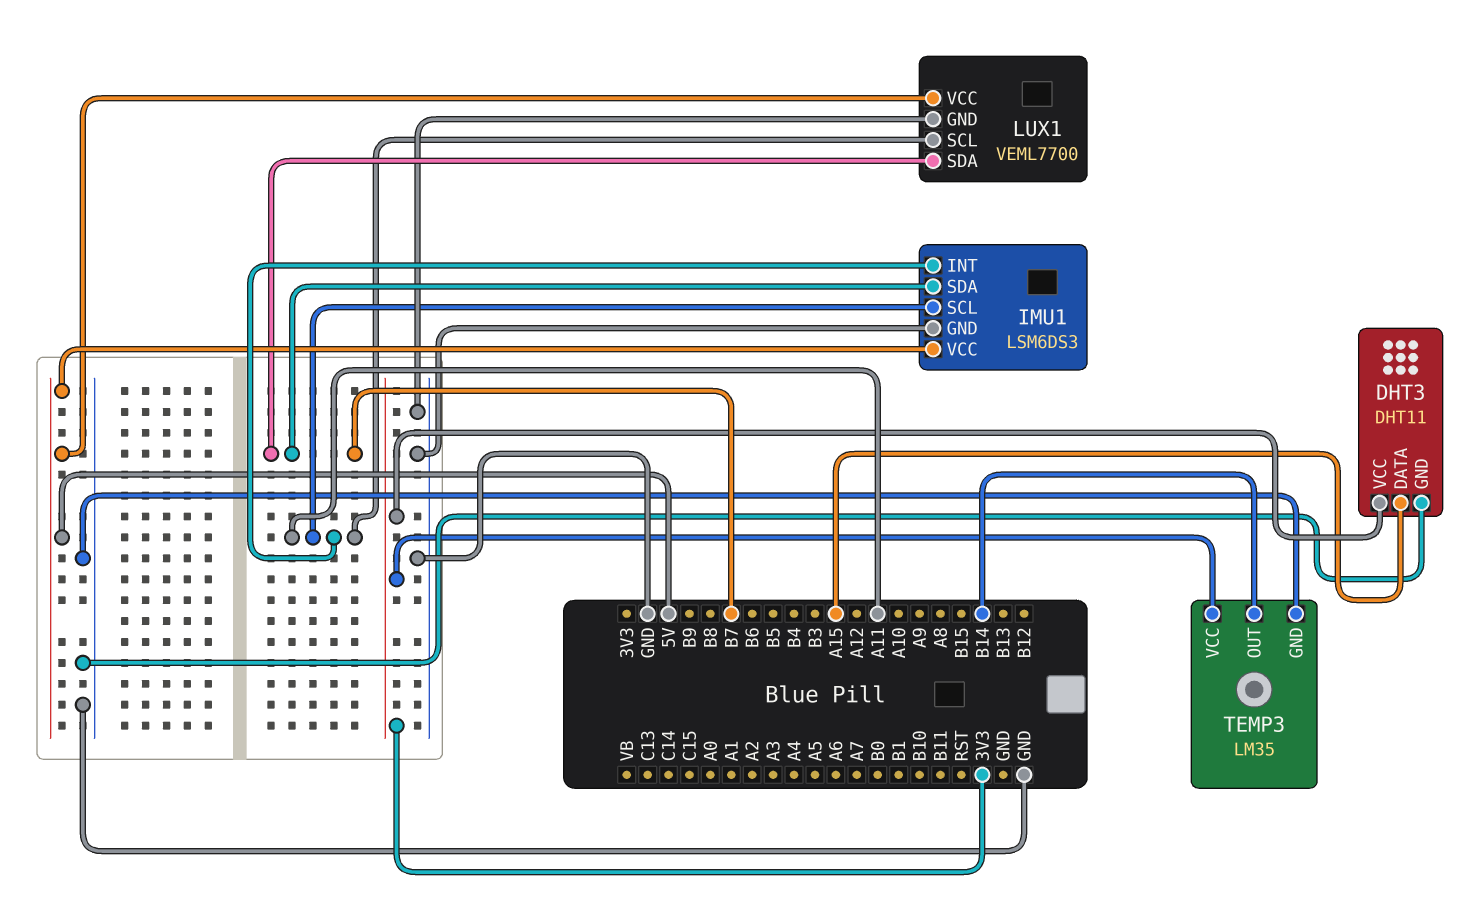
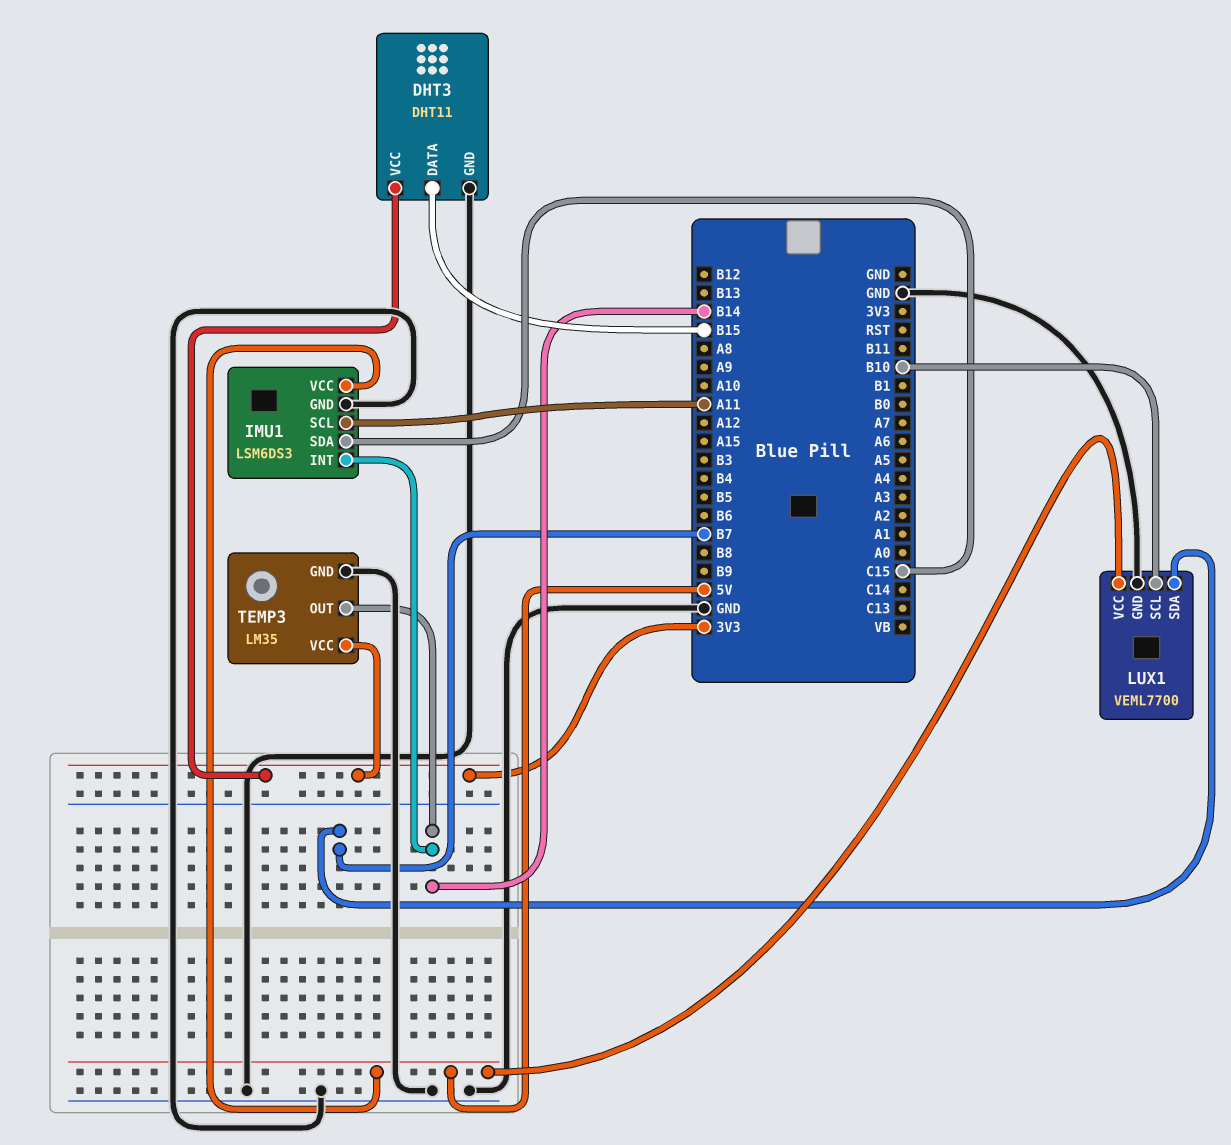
DHT3 pin DATA: A15 -> B15
IMU1 pin INT: A11 -> B14
IMU1 pin SDA: B7 -> C15
LUX1 pin SCL: A11 -> B10

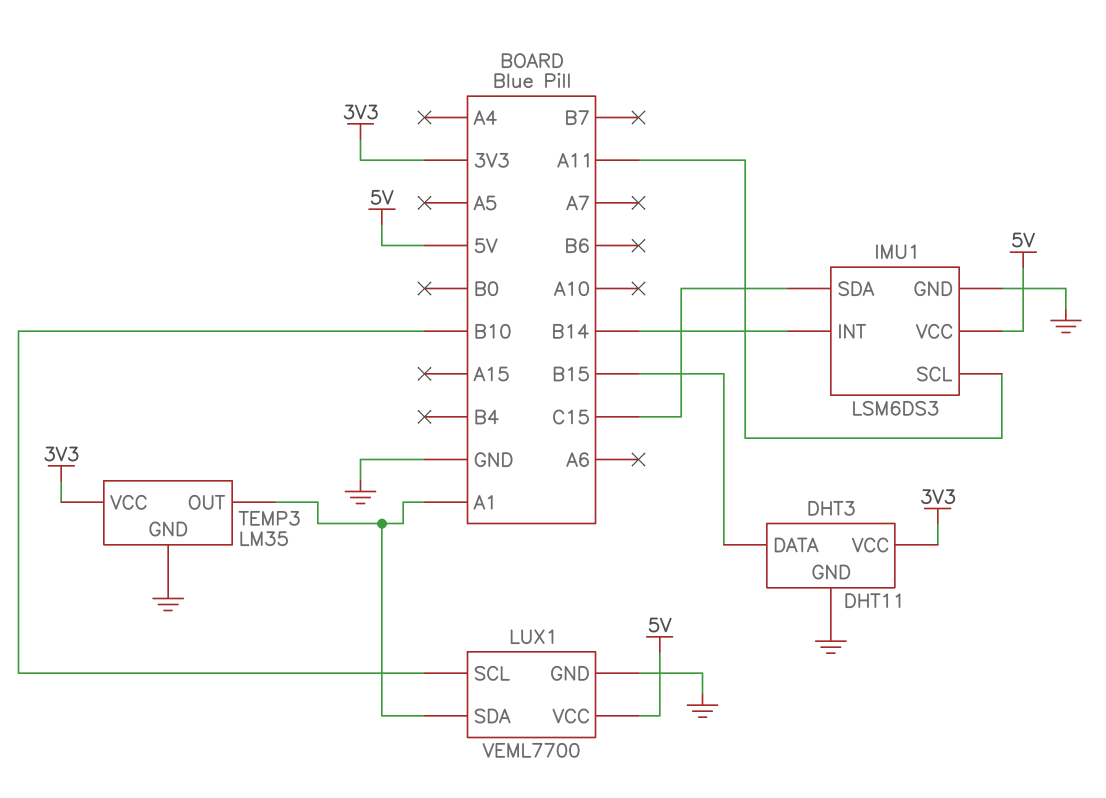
LUX1 pin SDA: B7 -> A1
TEMP3 pin OUT: B14 -> A1

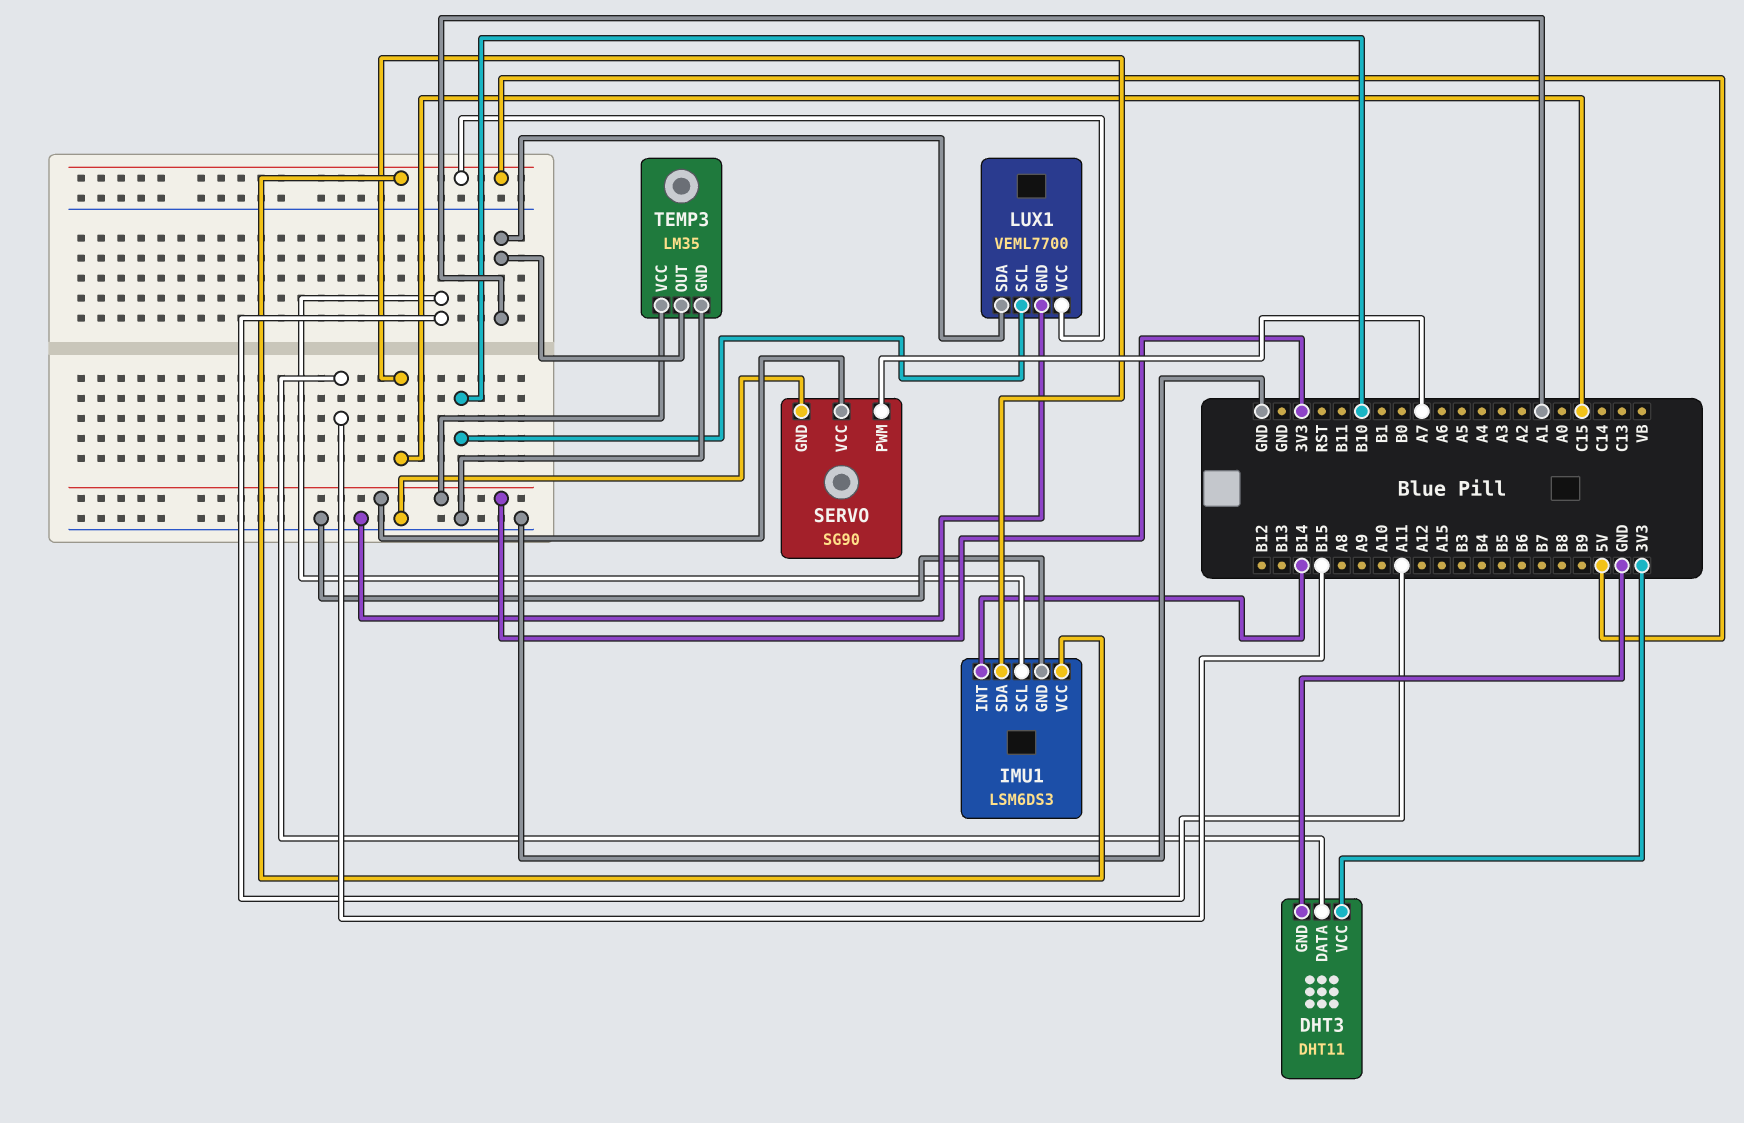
SERVO: none -> SG90
SERVO pin GND: none -> GND
SERVO pin PWM: none -> A7
SERVO pin VCC: none -> 3V3

